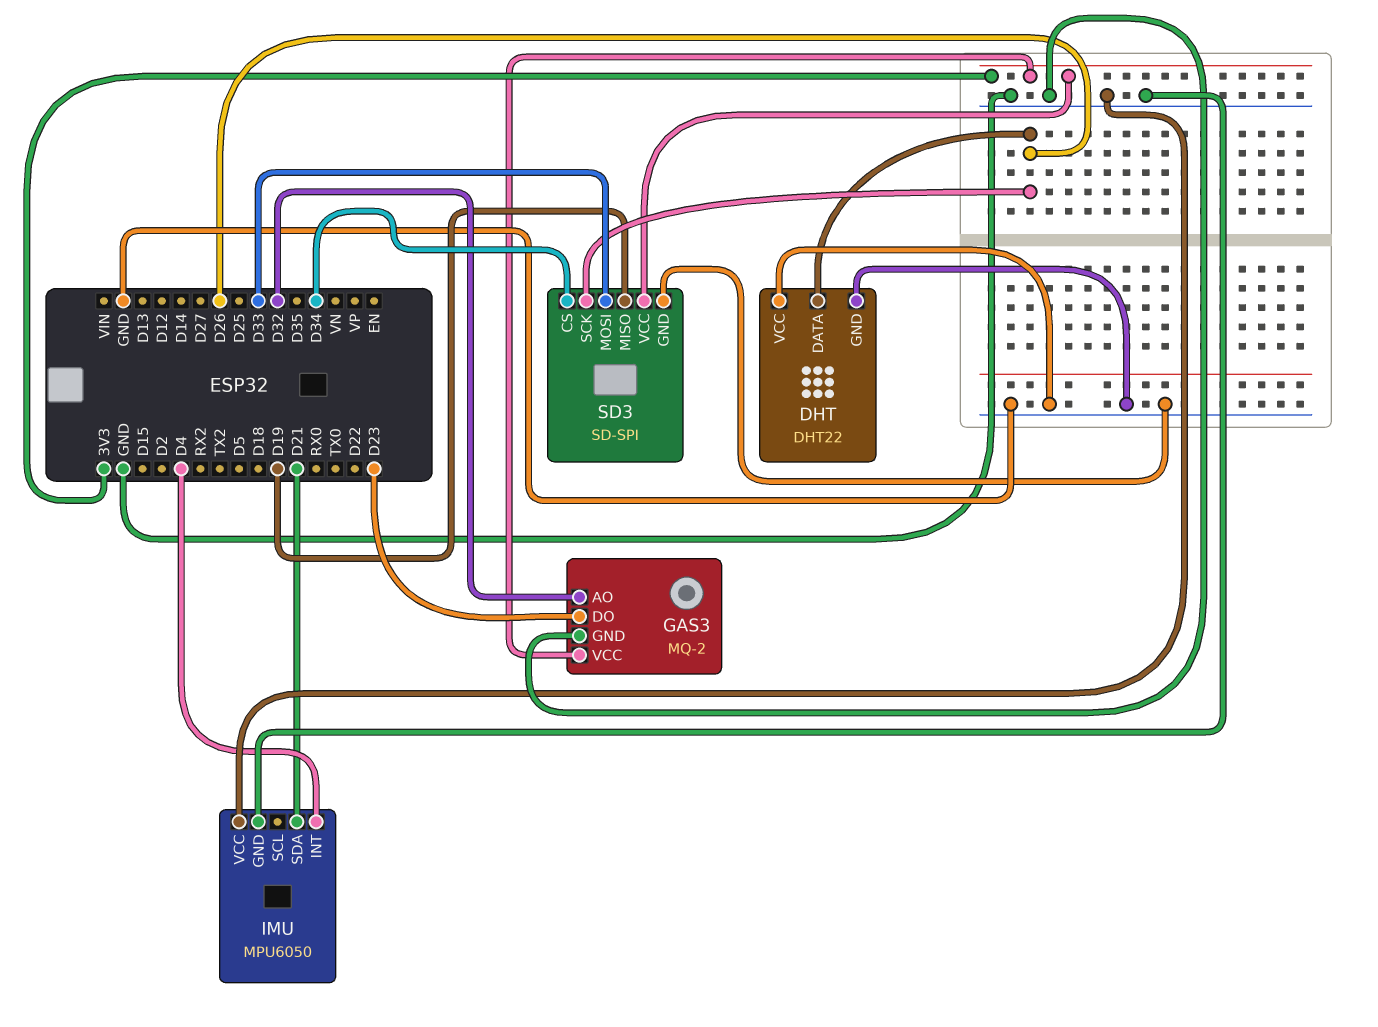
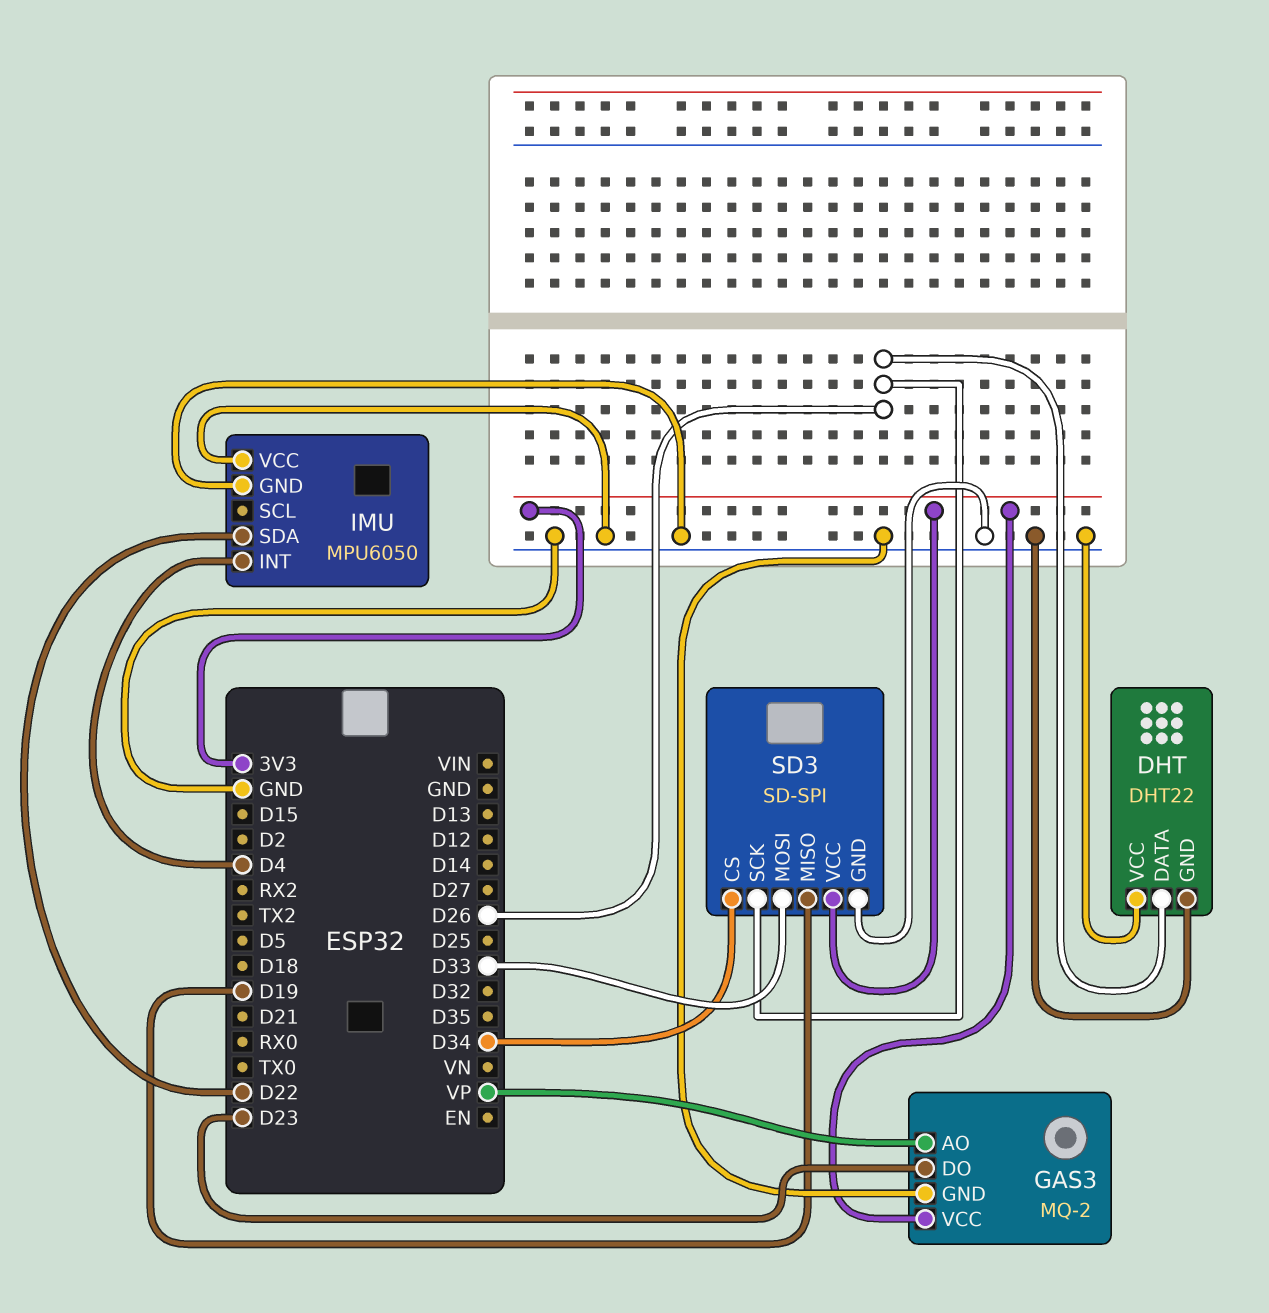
GAS3 pin AO: D32 -> VP
IMU pin SDA: D21 -> D22

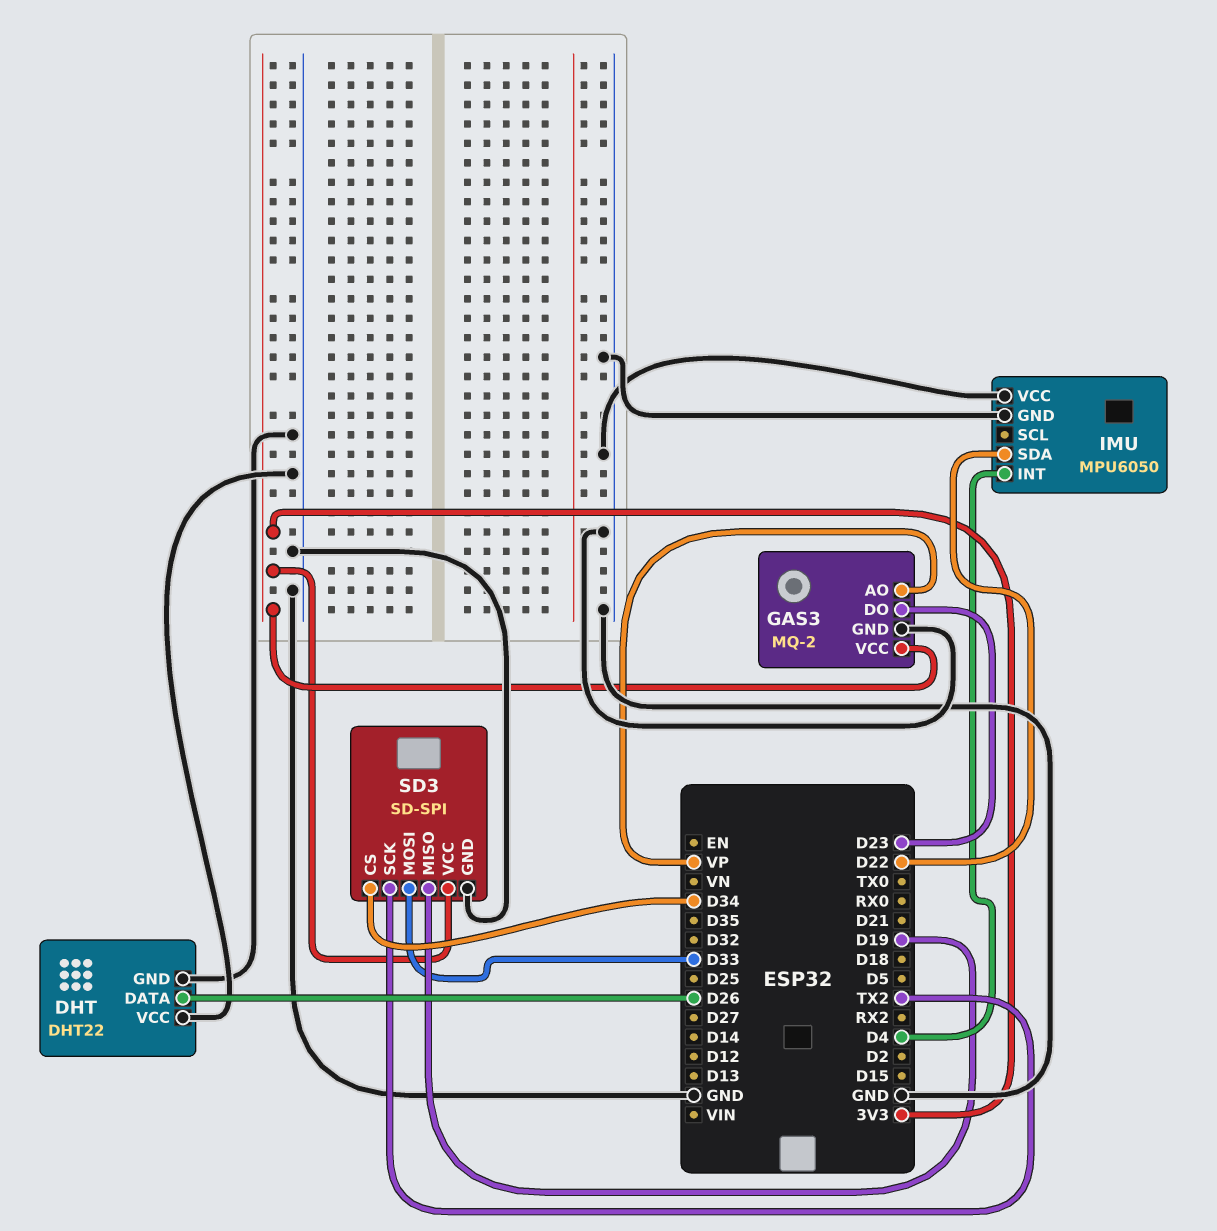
SD3 pin SCK: D26 -> TX2

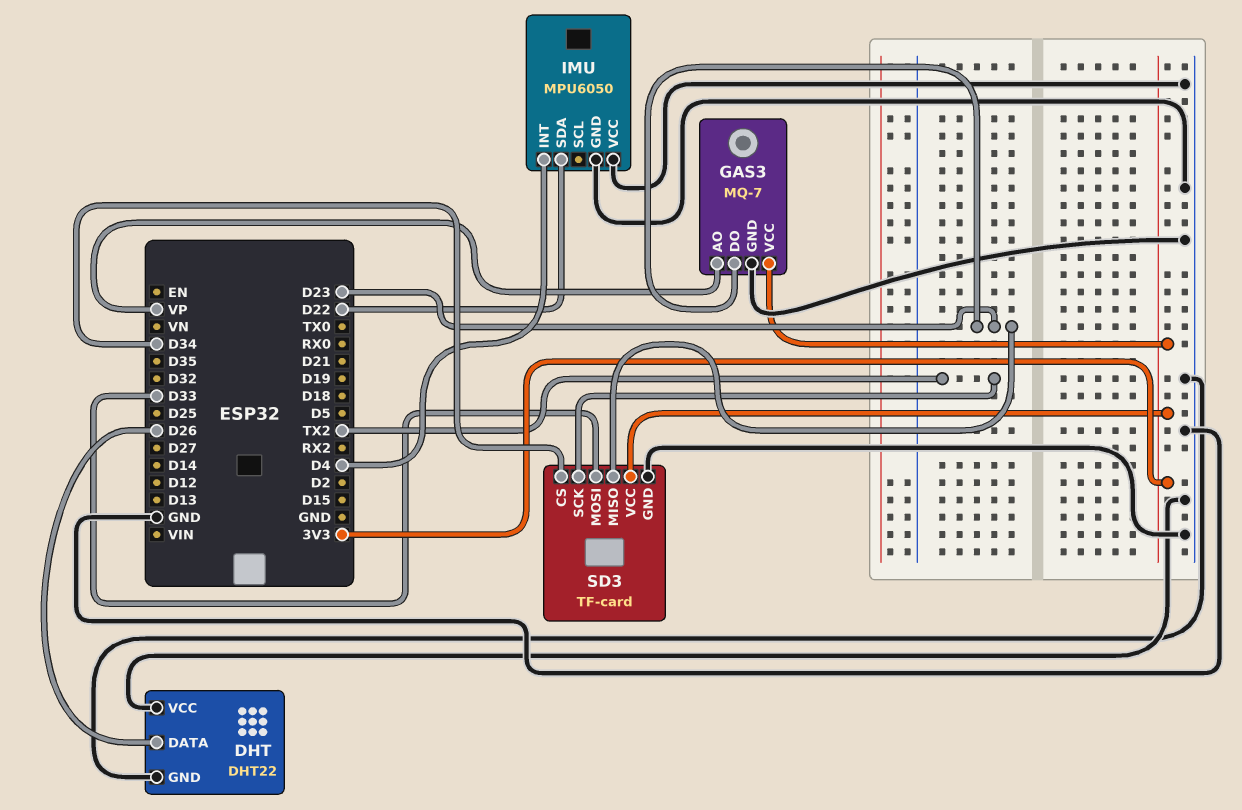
GAS3: MQ-2 -> MQ-7
SD3: SD-SPI -> TF-card
SD3 pin MISO: D19 -> D23

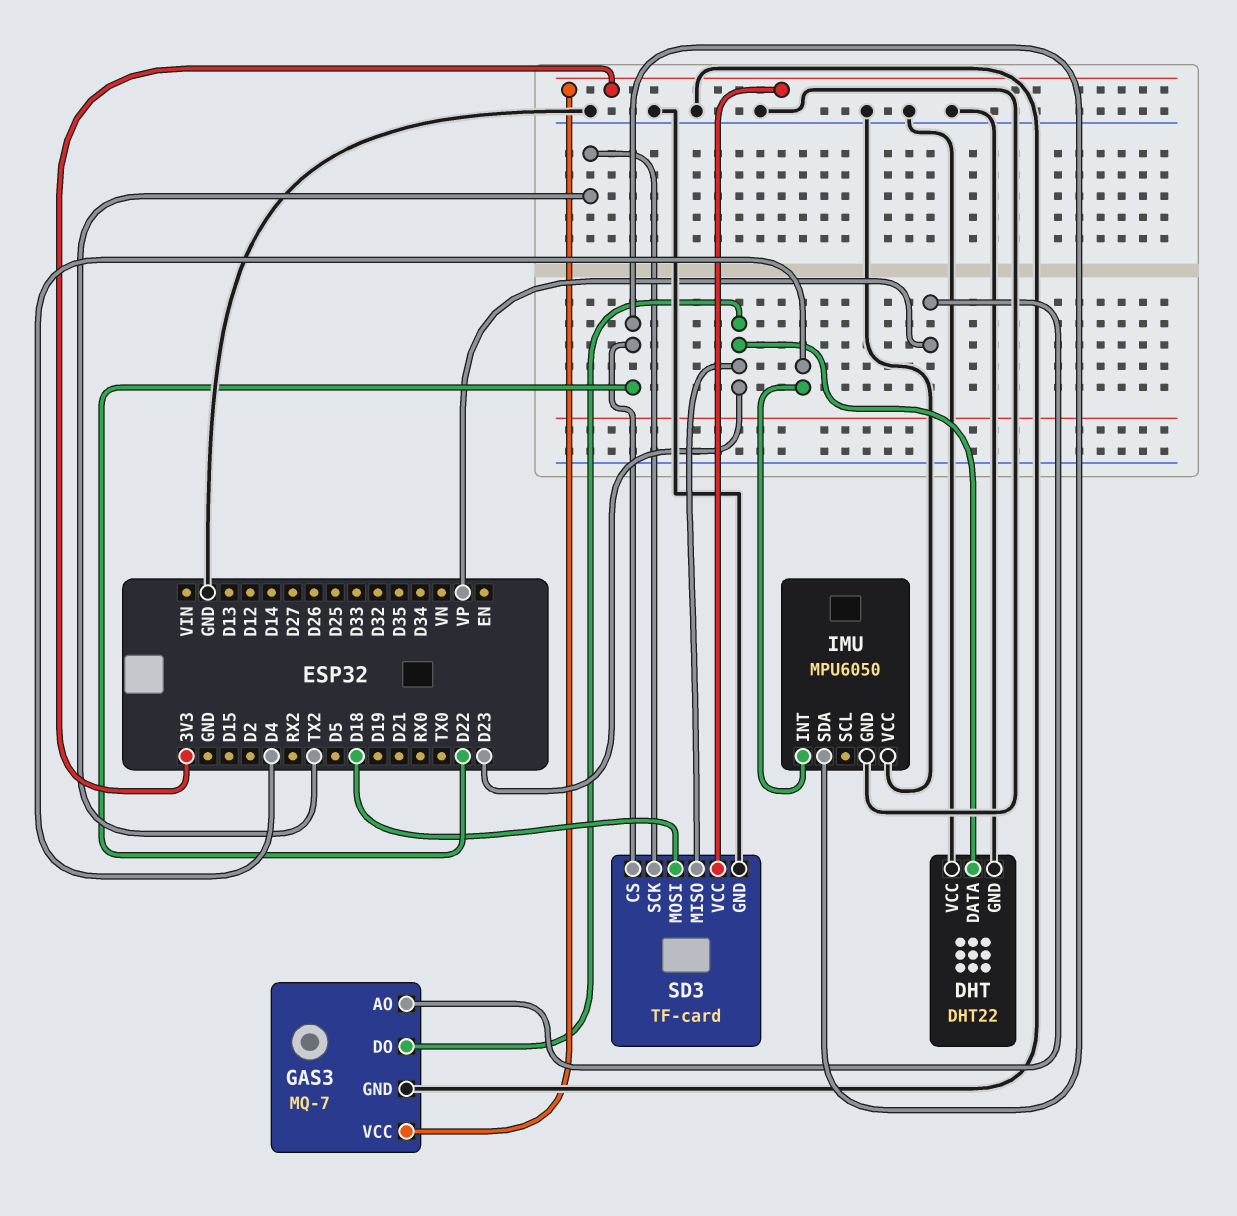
DHT pin DATA: D26 -> D23
SD3 pin CS: D34 -> D22
SD3 pin MOSI: D33 -> D18

